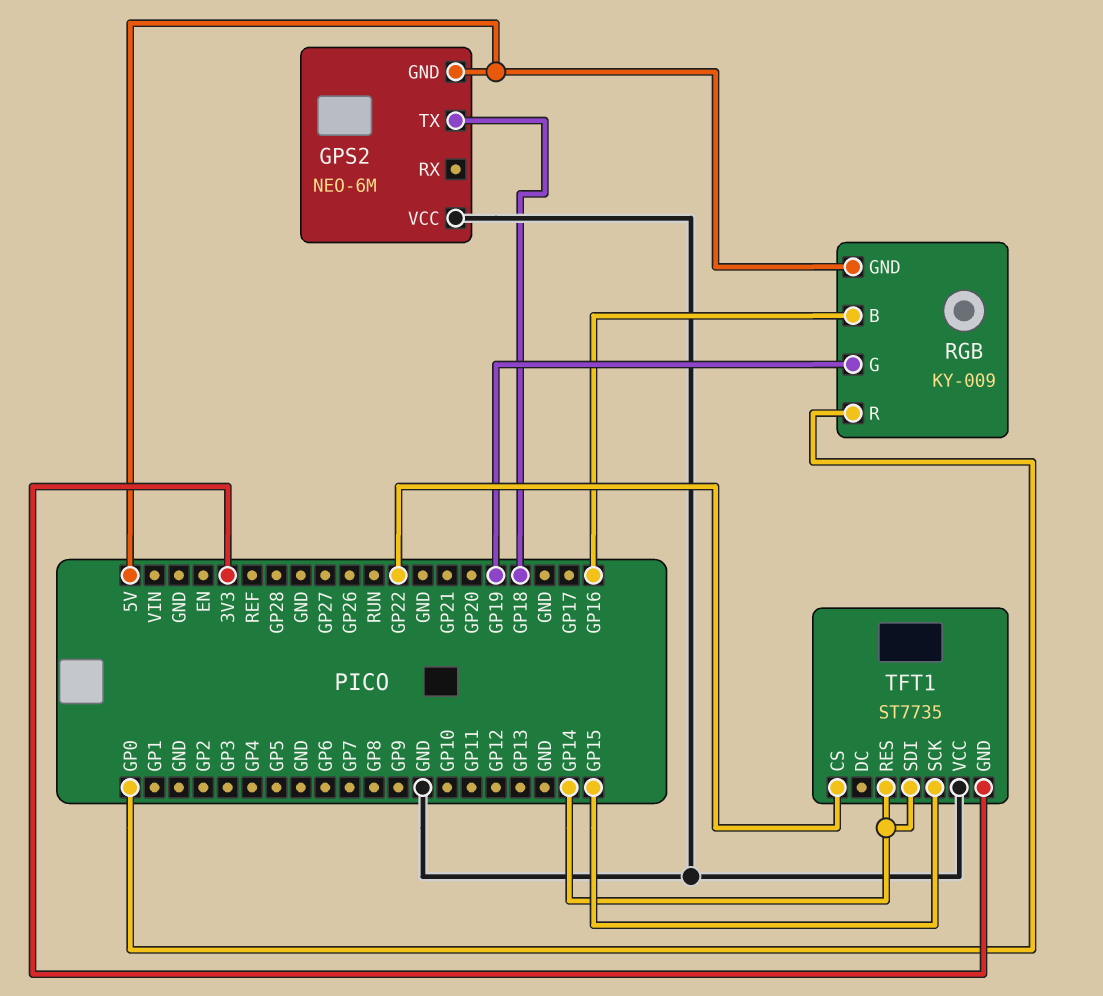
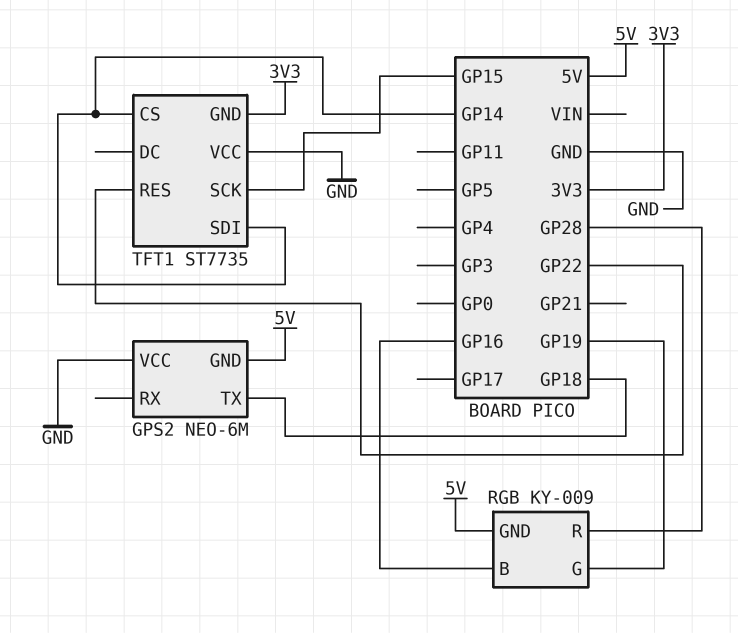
RGB pin R: GP0 -> GP28
TFT1 pin CS: GP22 -> GP14
TFT1 pin RES: GP14 -> GP22

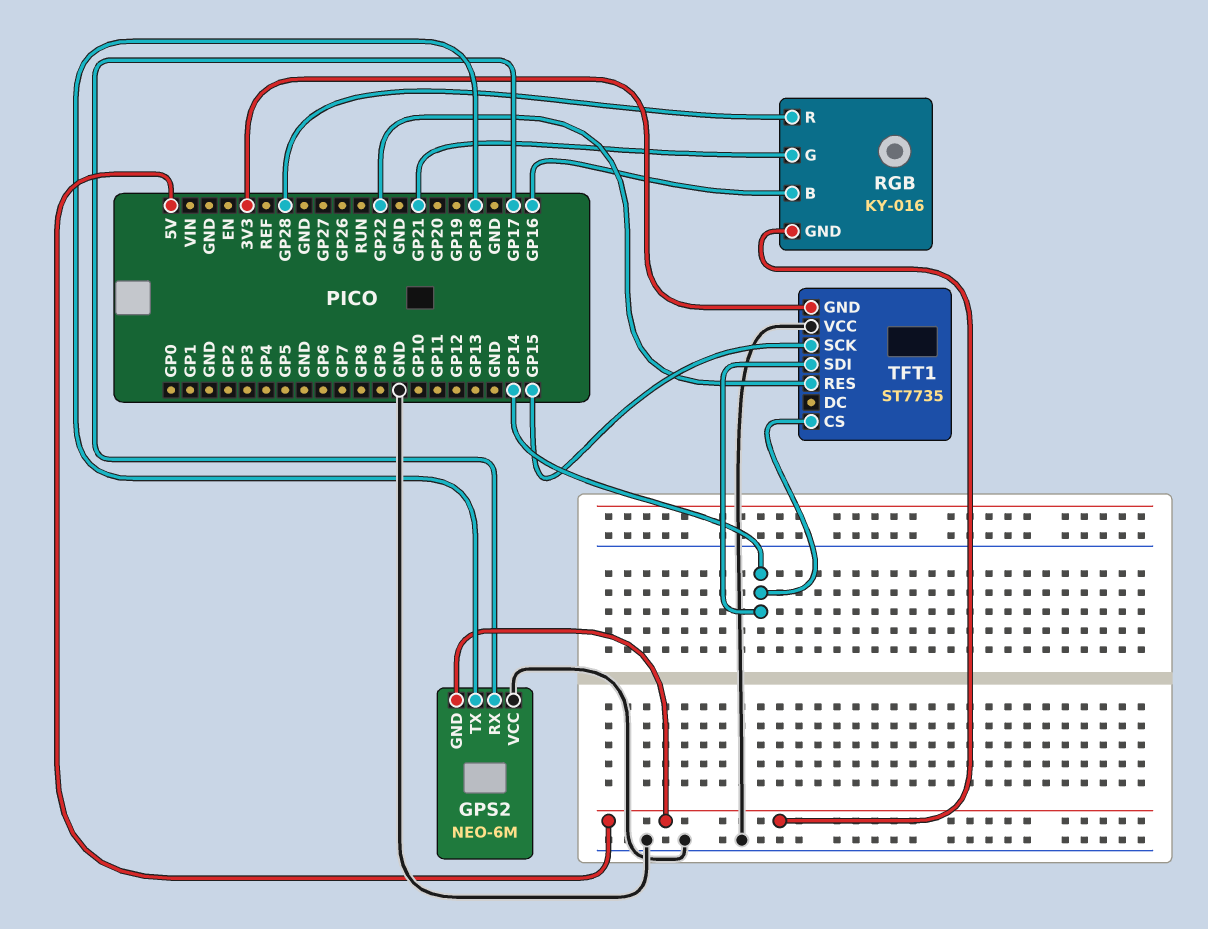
GPS2 pin RX: none -> GP17
RGB: KY-009 -> KY-016
RGB pin G: GP19 -> GP21

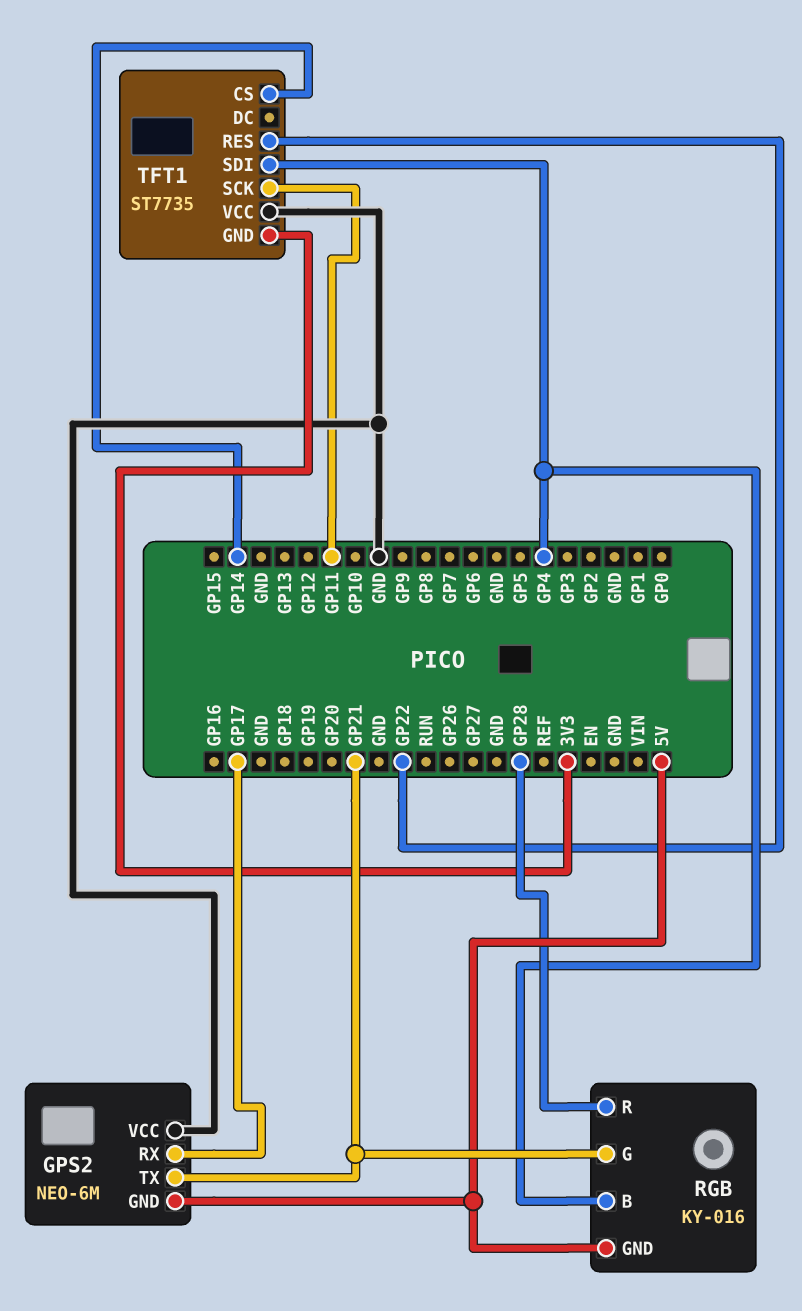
GPS2 pin TX: GP18 -> GP21
RGB pin B: GP16 -> GP4
TFT1 pin SCK: GP15 -> GP11
TFT1 pin SDI: GP14 -> GP4

